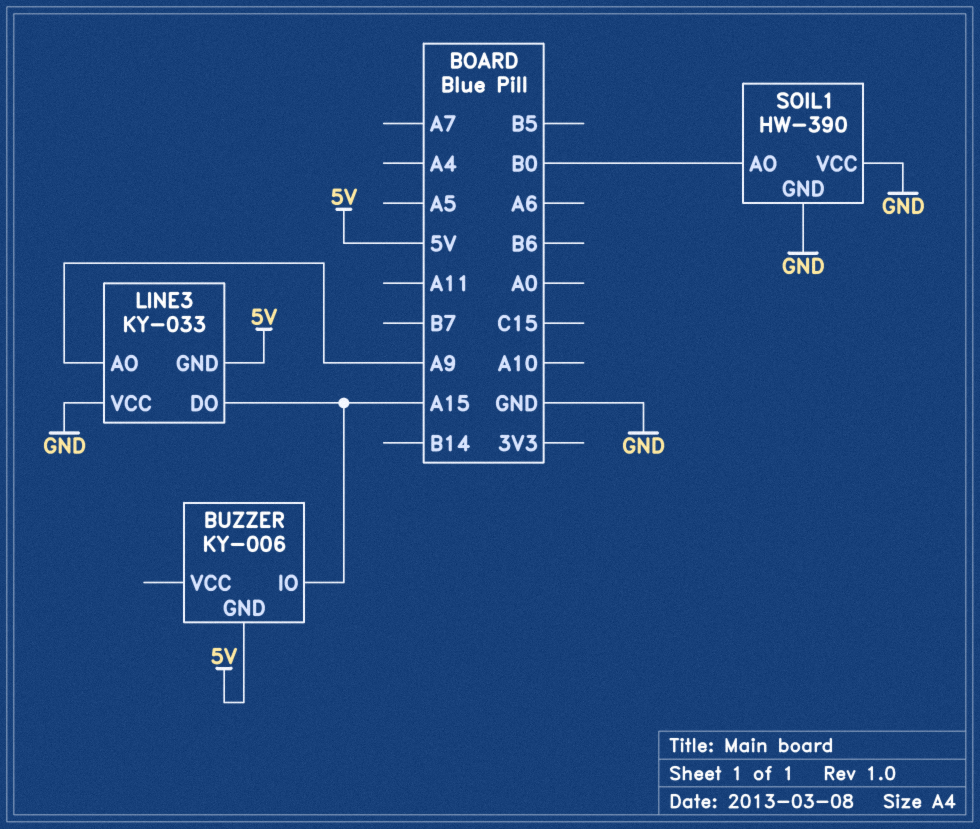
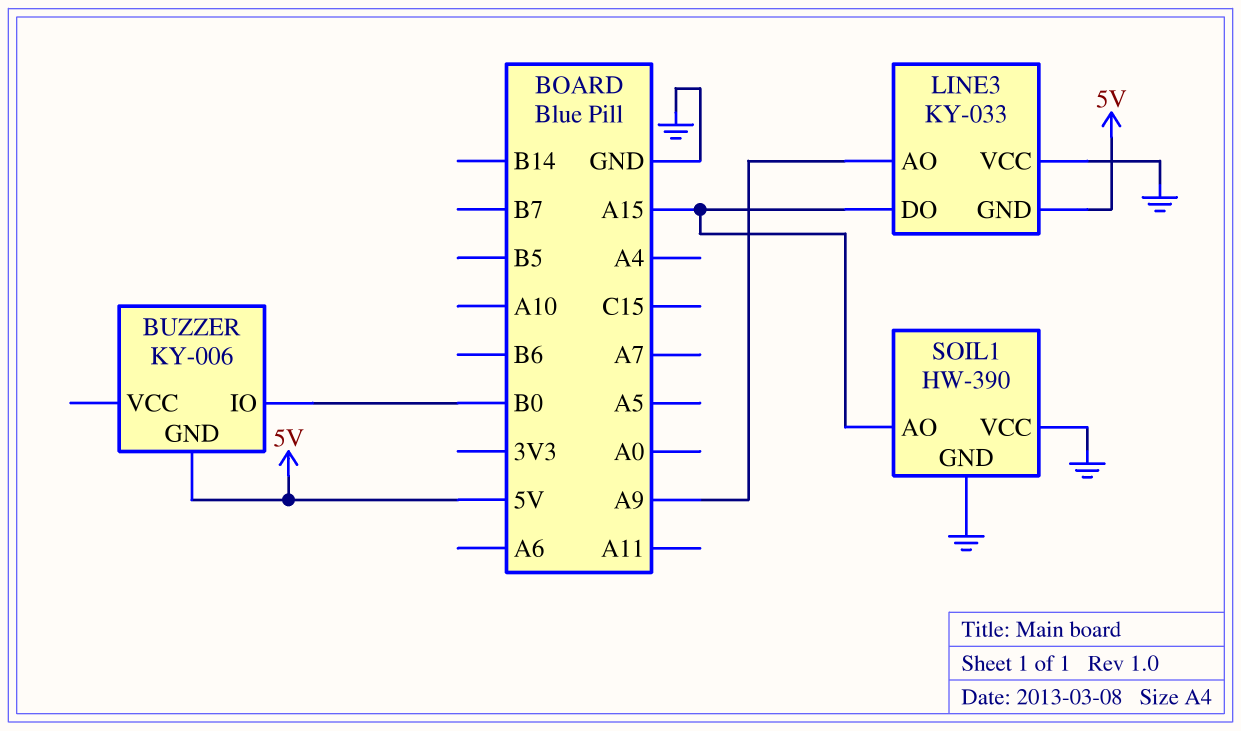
BUZZER pin IO: A15 -> B0
SOIL1 pin AO: B0 -> A15

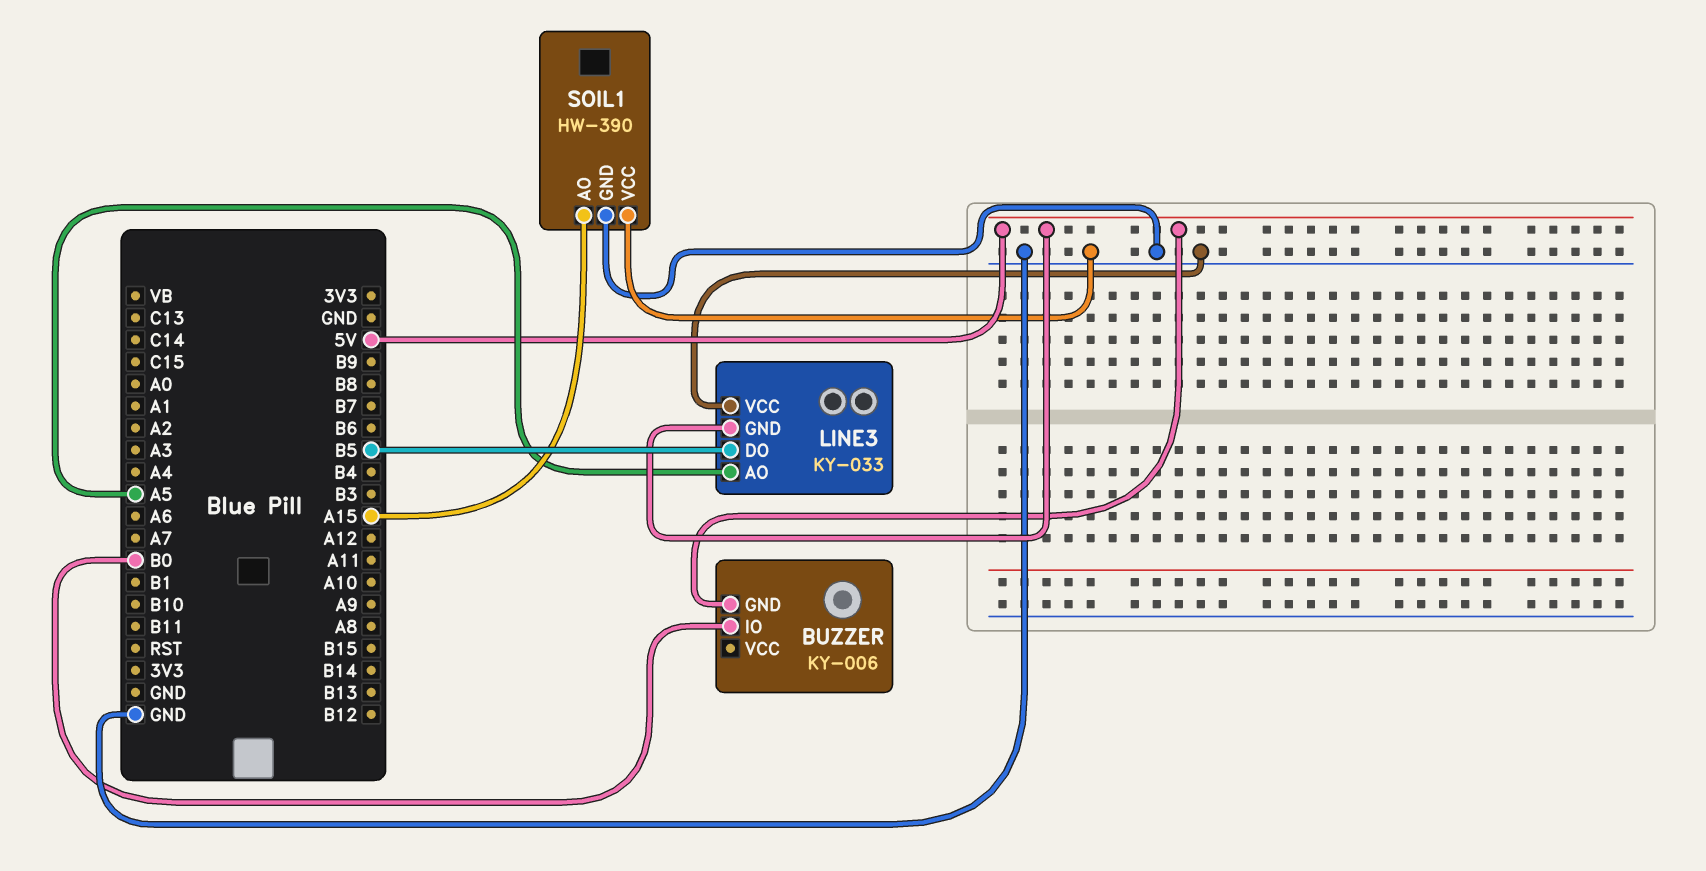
LINE3 pin AO: A9 -> A5
LINE3 pin DO: A15 -> B5

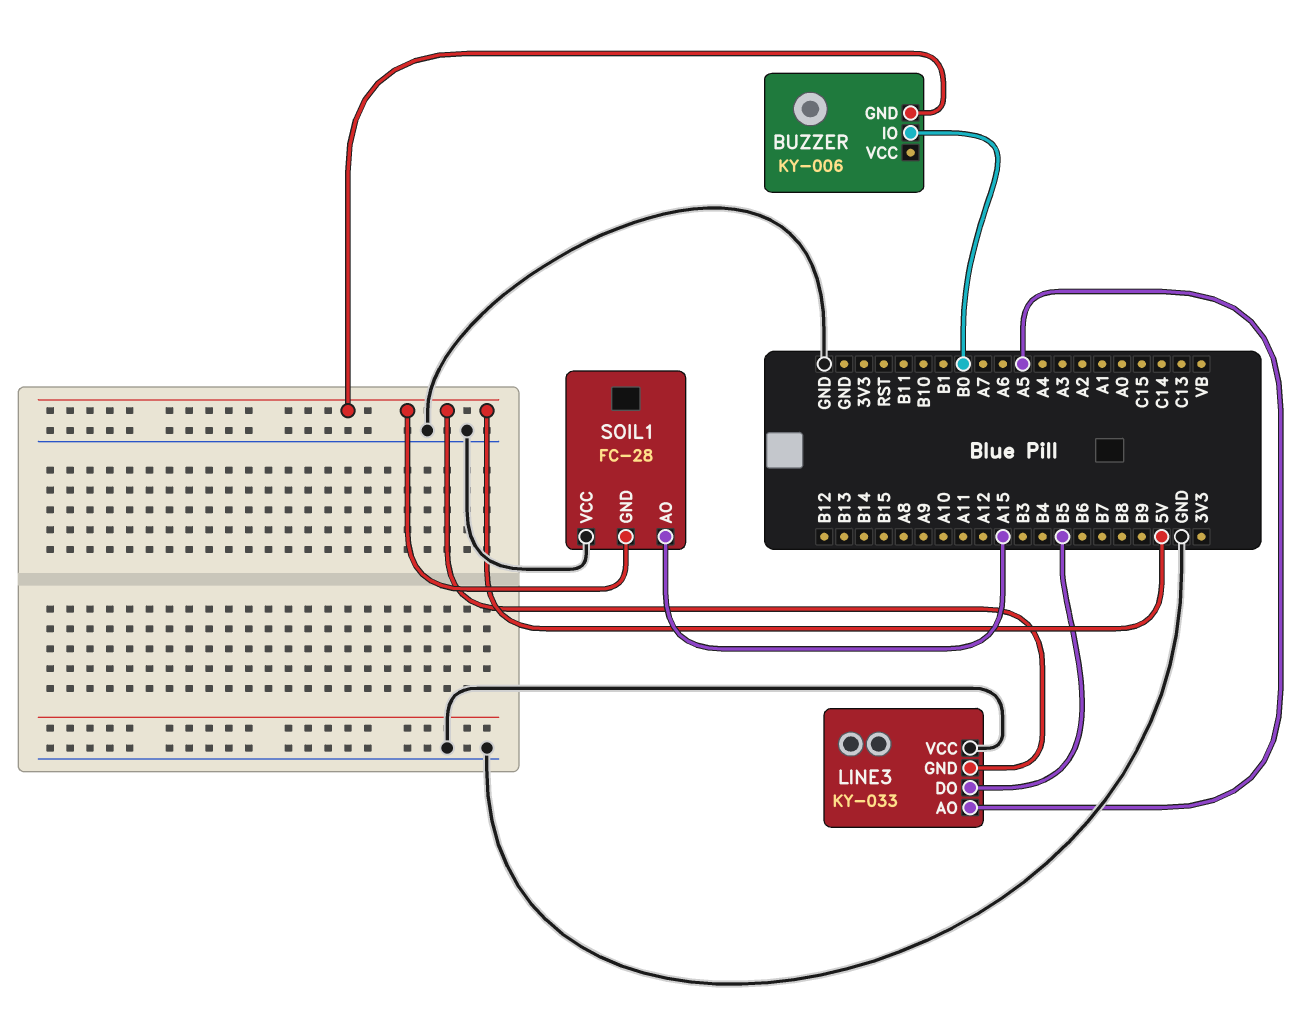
SOIL1: HW-390 -> FC-28
SOIL1 pin GND: GND -> 5V

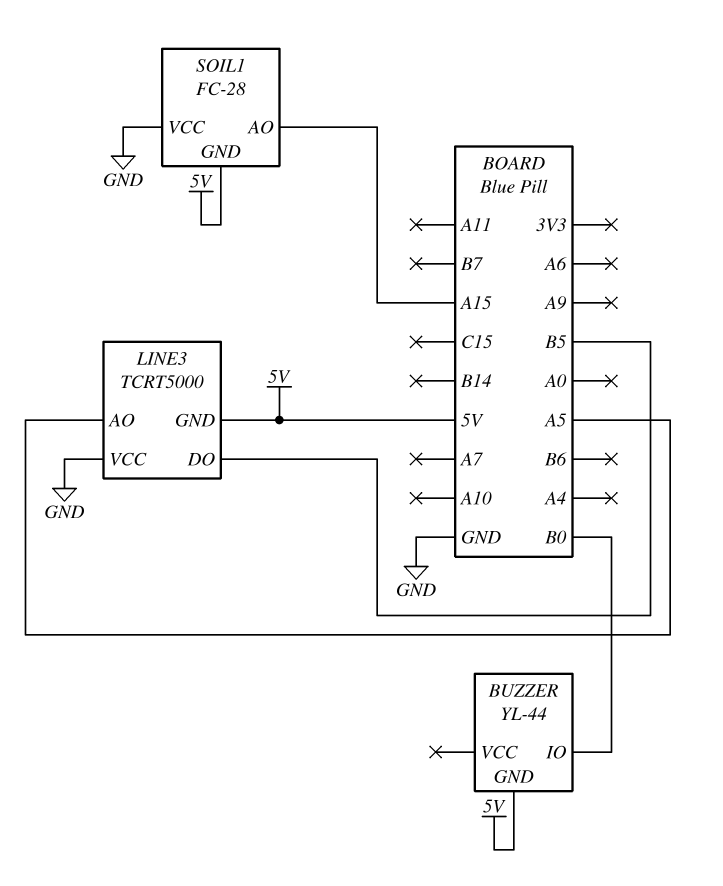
BUZZER: KY-006 -> YL-44
LINE3: KY-033 -> TCRT5000

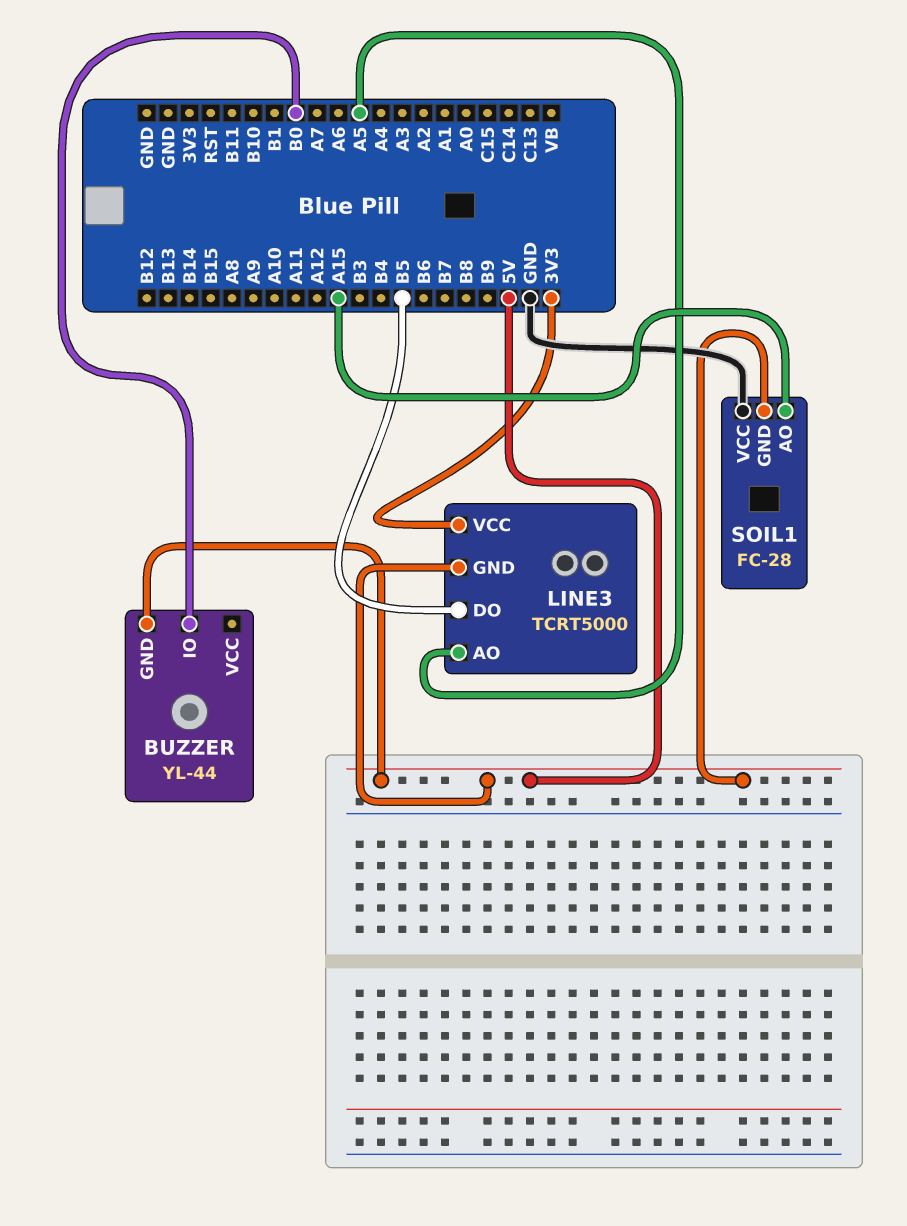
LINE3 pin VCC: GND -> 3V3

